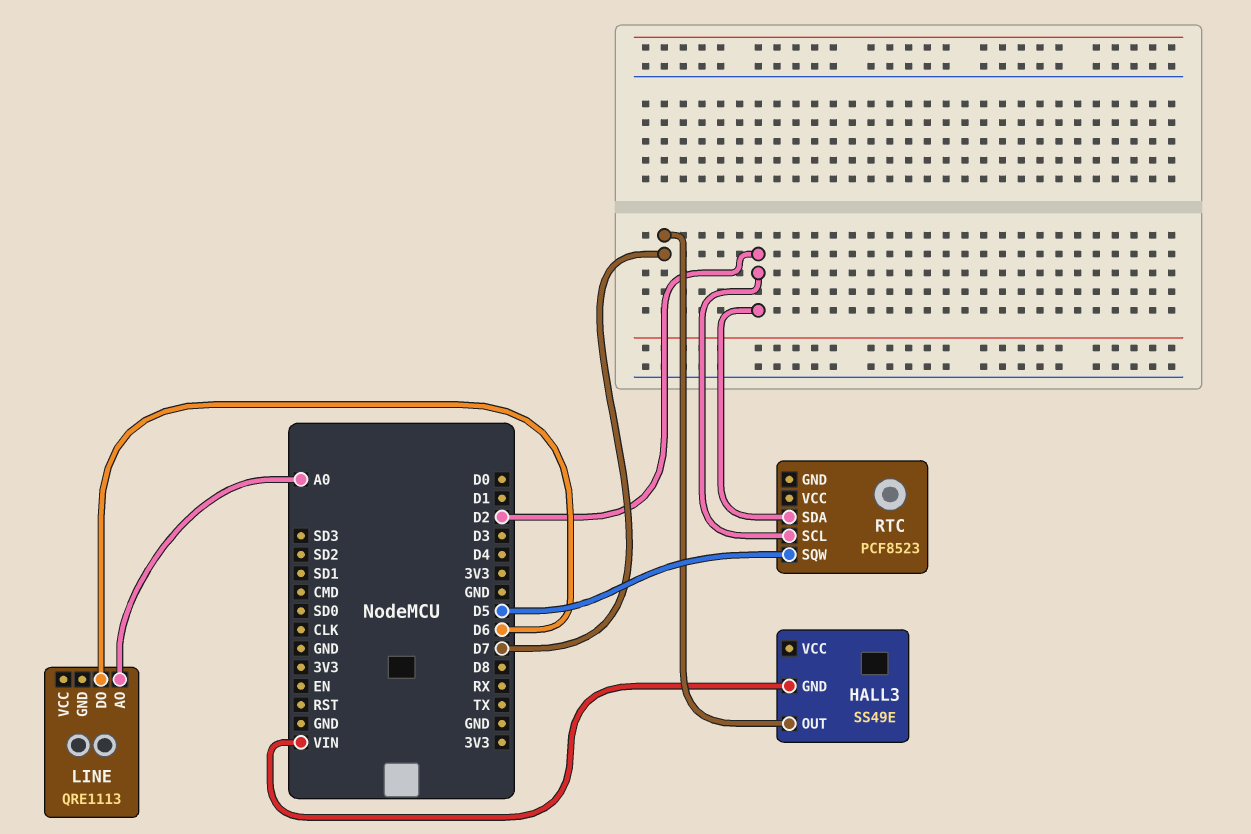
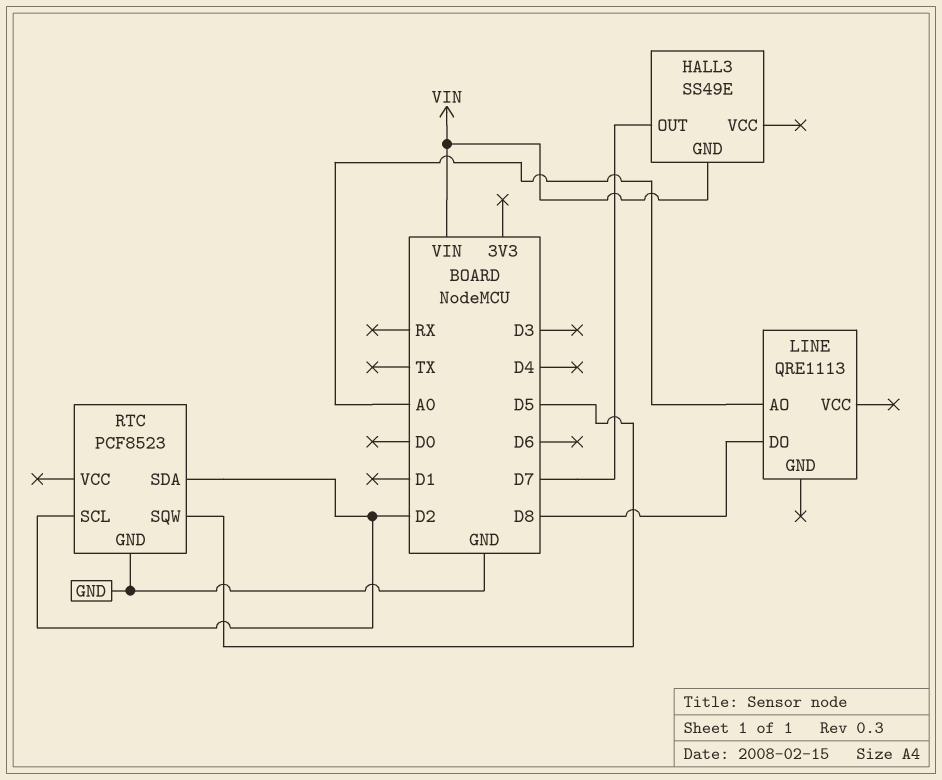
LINE pin DO: D6 -> D8
RTC pin GND: none -> GND

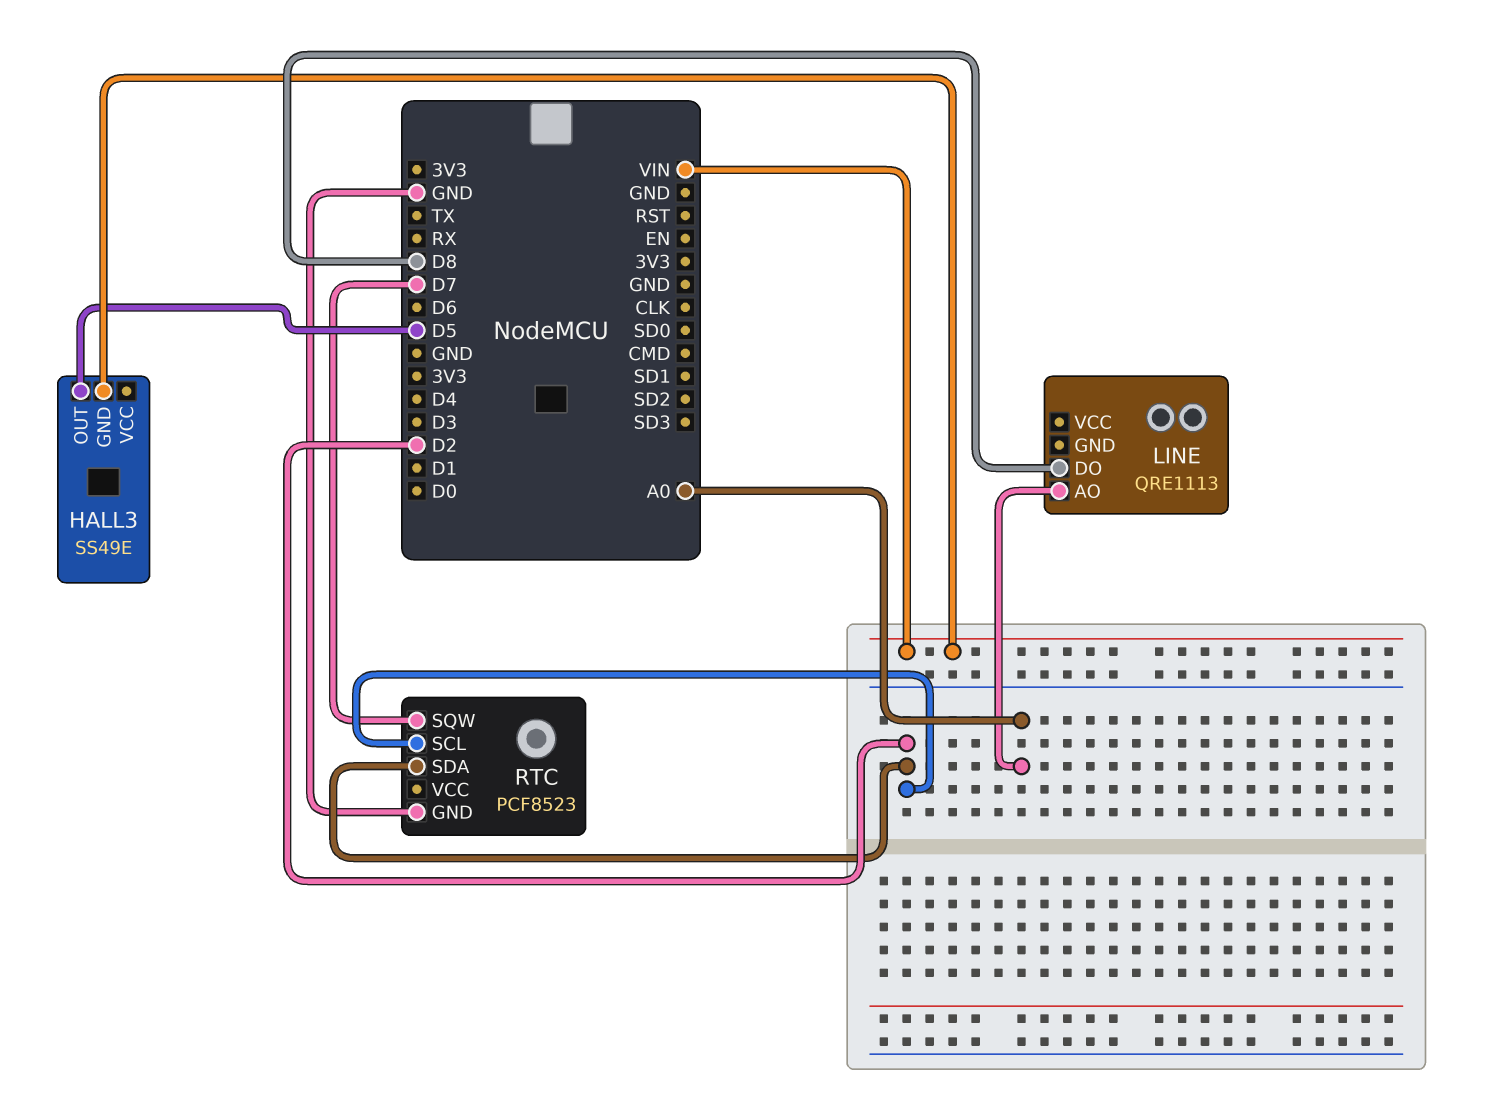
HALL3 pin OUT: D7 -> D5
RTC pin SQW: D5 -> D7

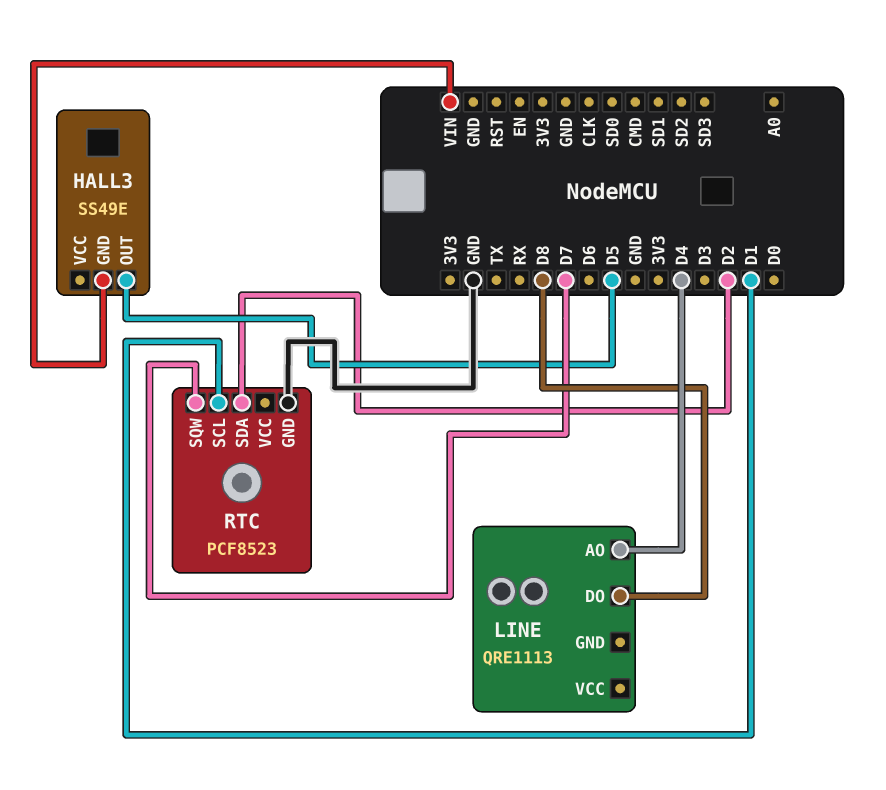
LINE pin AO: A0 -> D4
RTC pin SCL: D2 -> D1

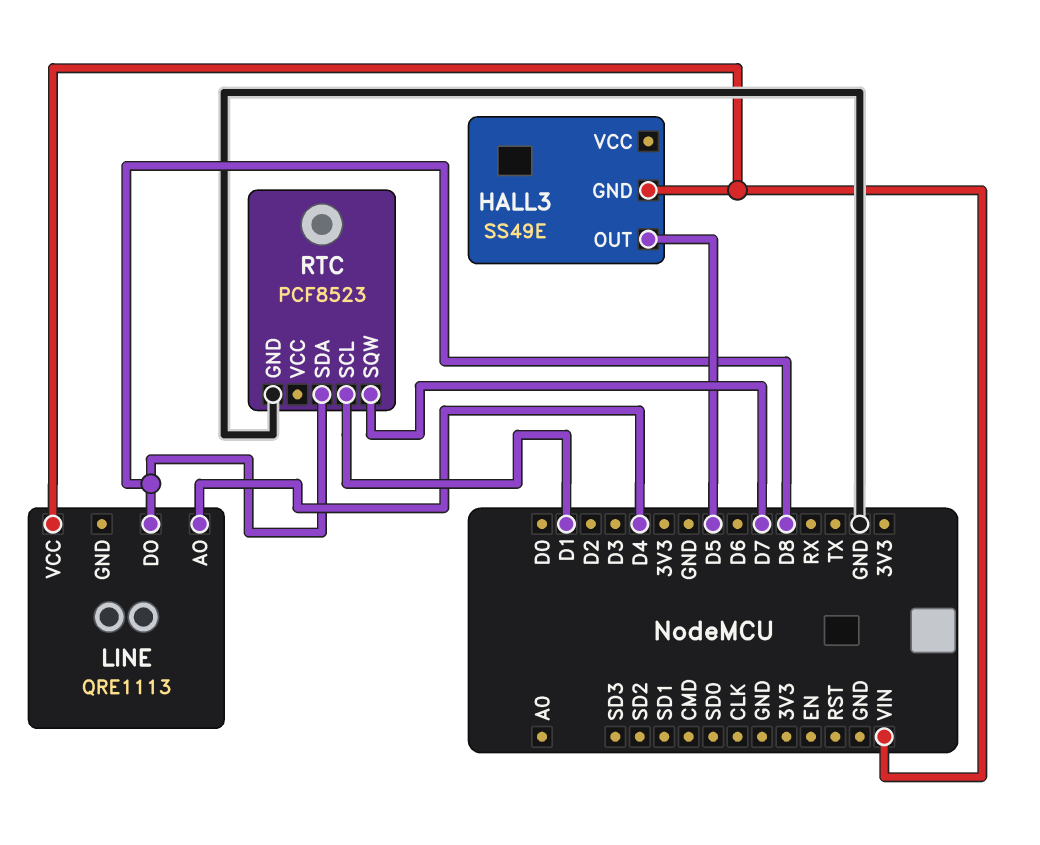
LINE pin VCC: none -> VIN
RTC pin SDA: D2 -> D8

